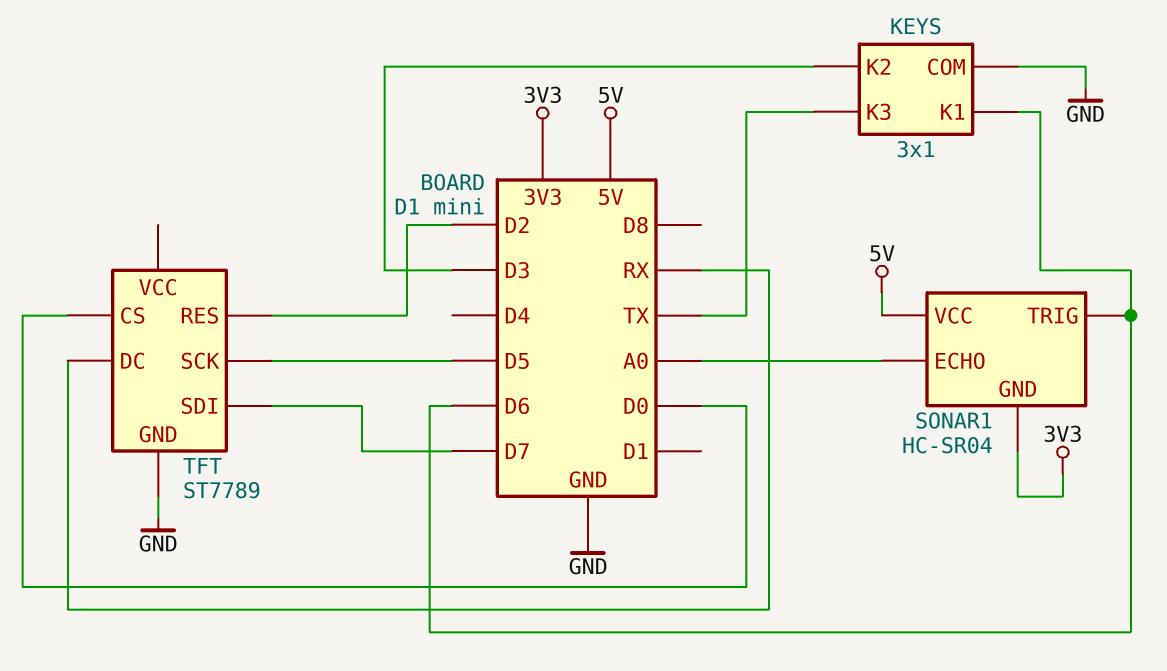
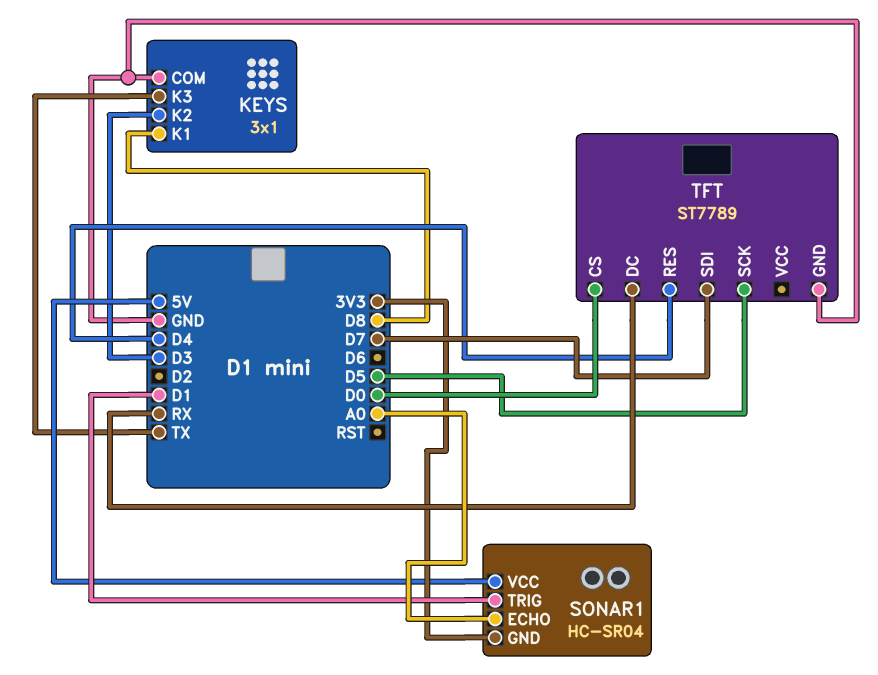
KEYS pin K1: D6 -> D8
SONAR1 pin TRIG: D6 -> D1
TFT pin RES: D2 -> D4

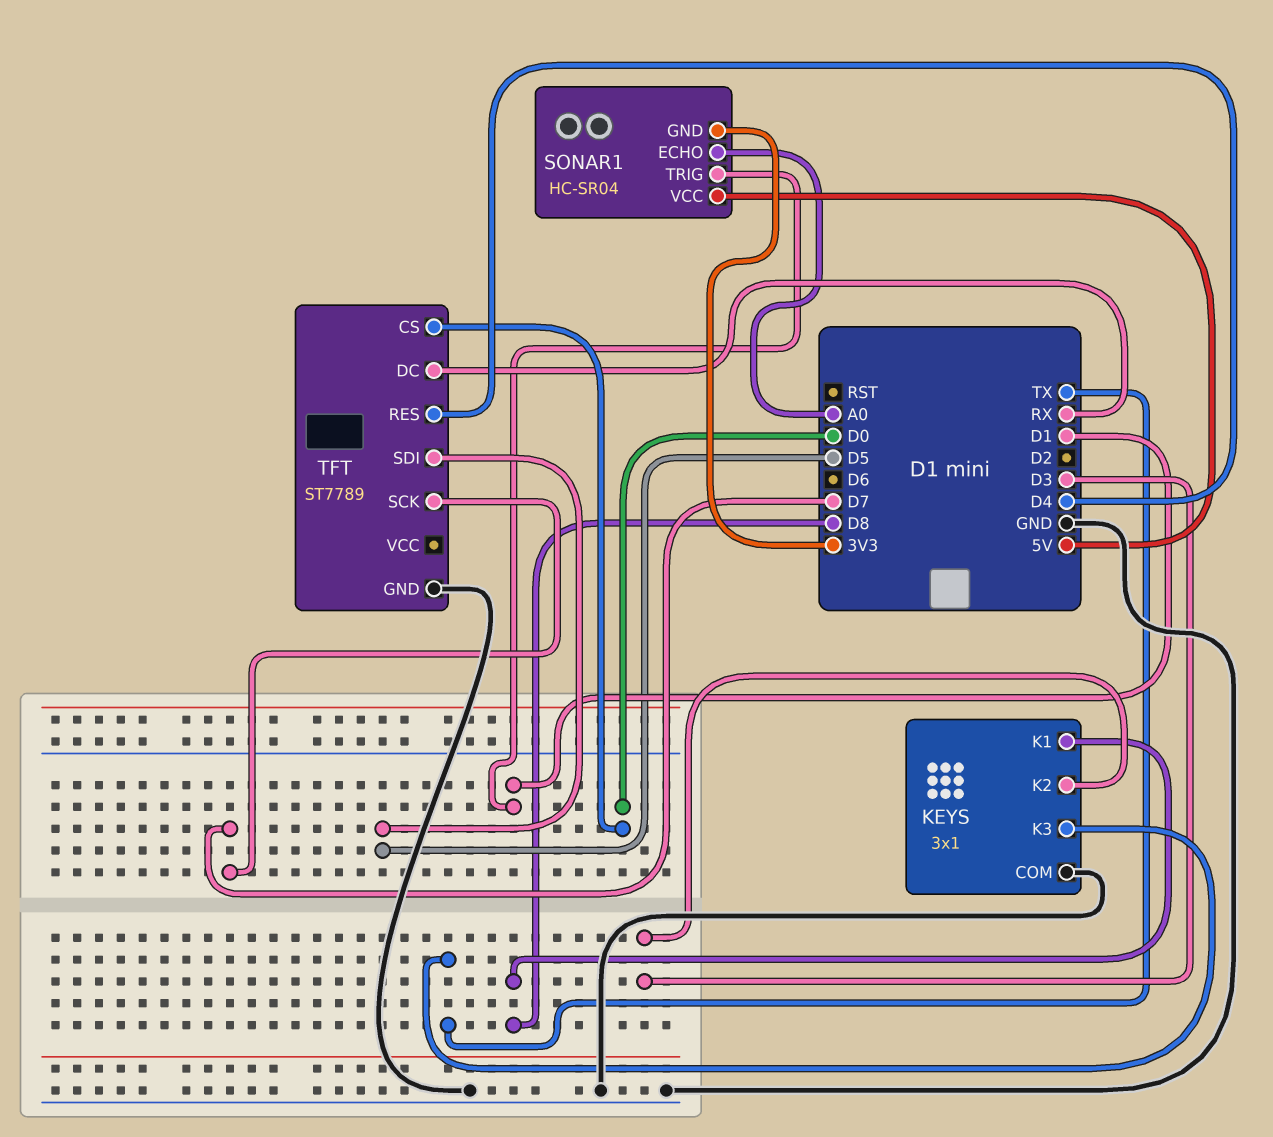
TFT pin SCK: D5 -> D7
TFT pin SDI: D7 -> D5

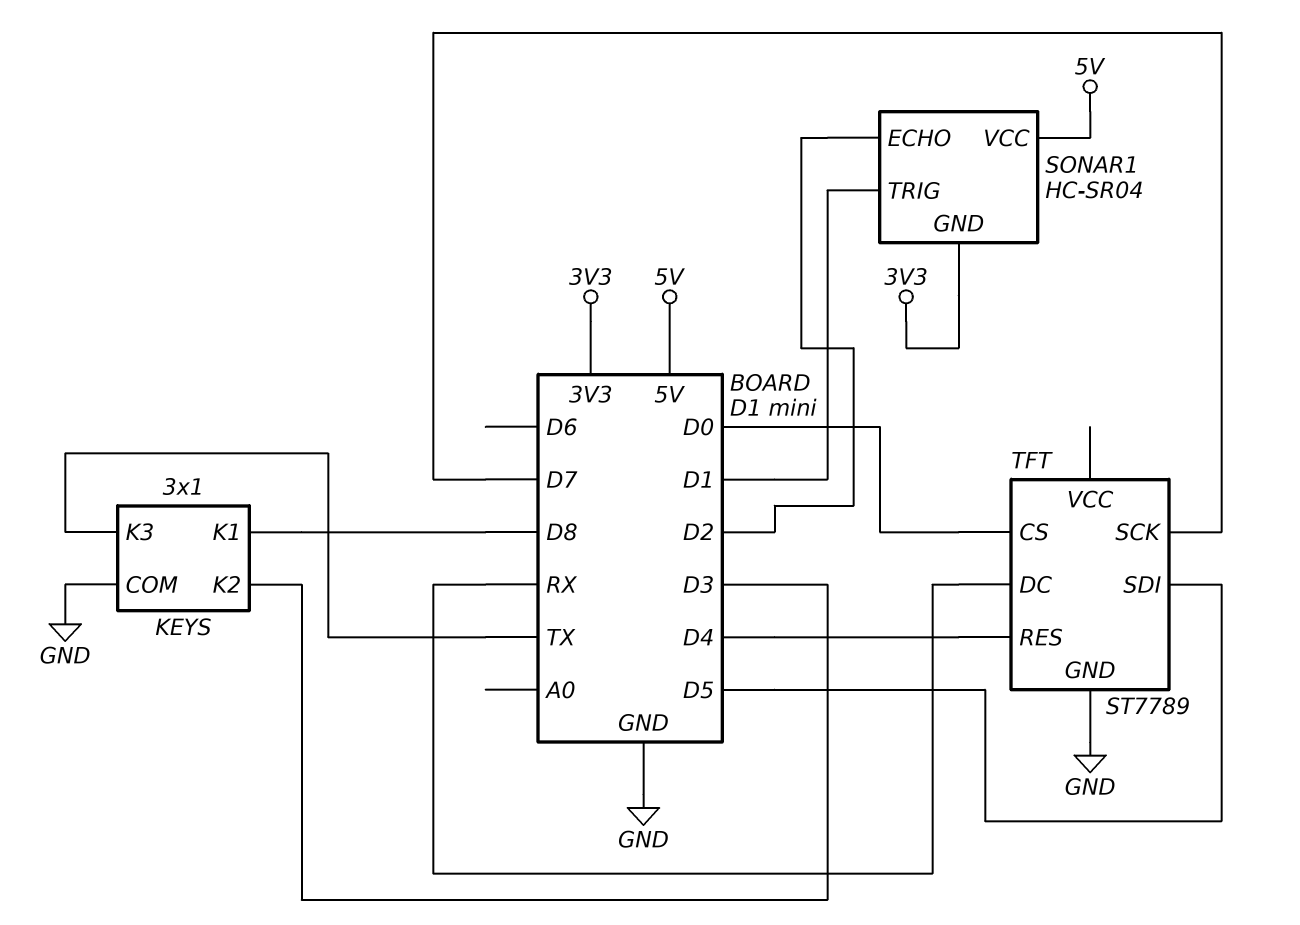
SONAR1 pin ECHO: A0 -> D2

